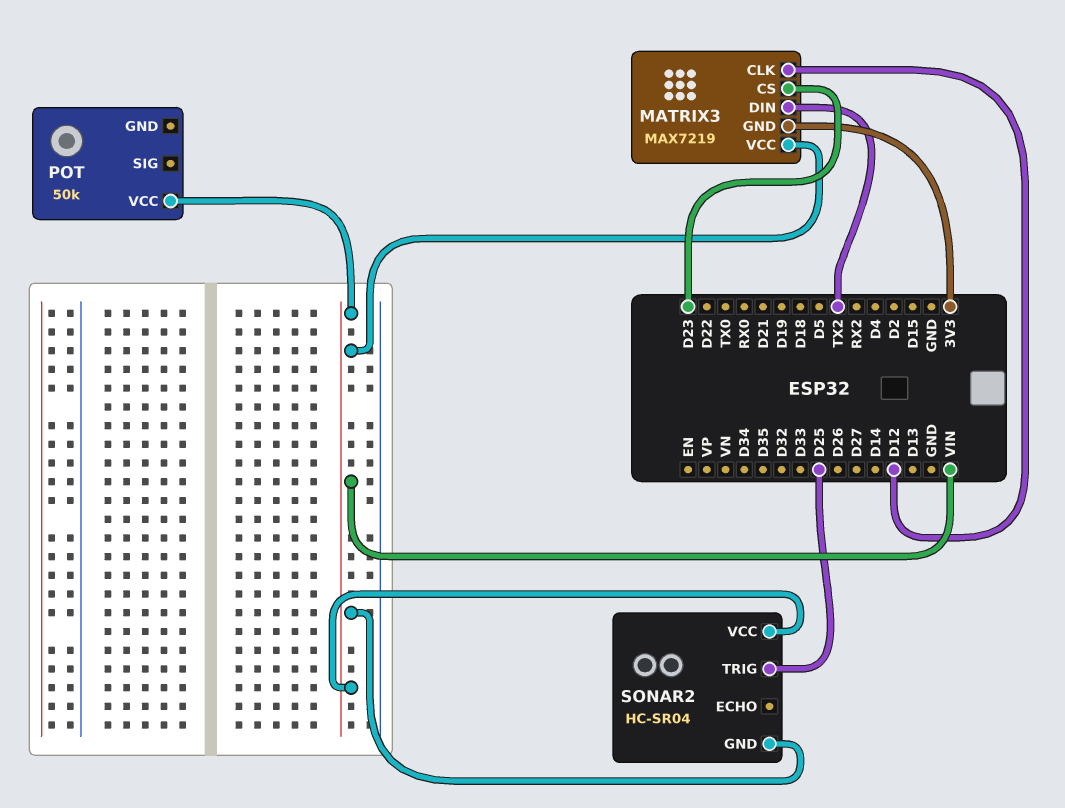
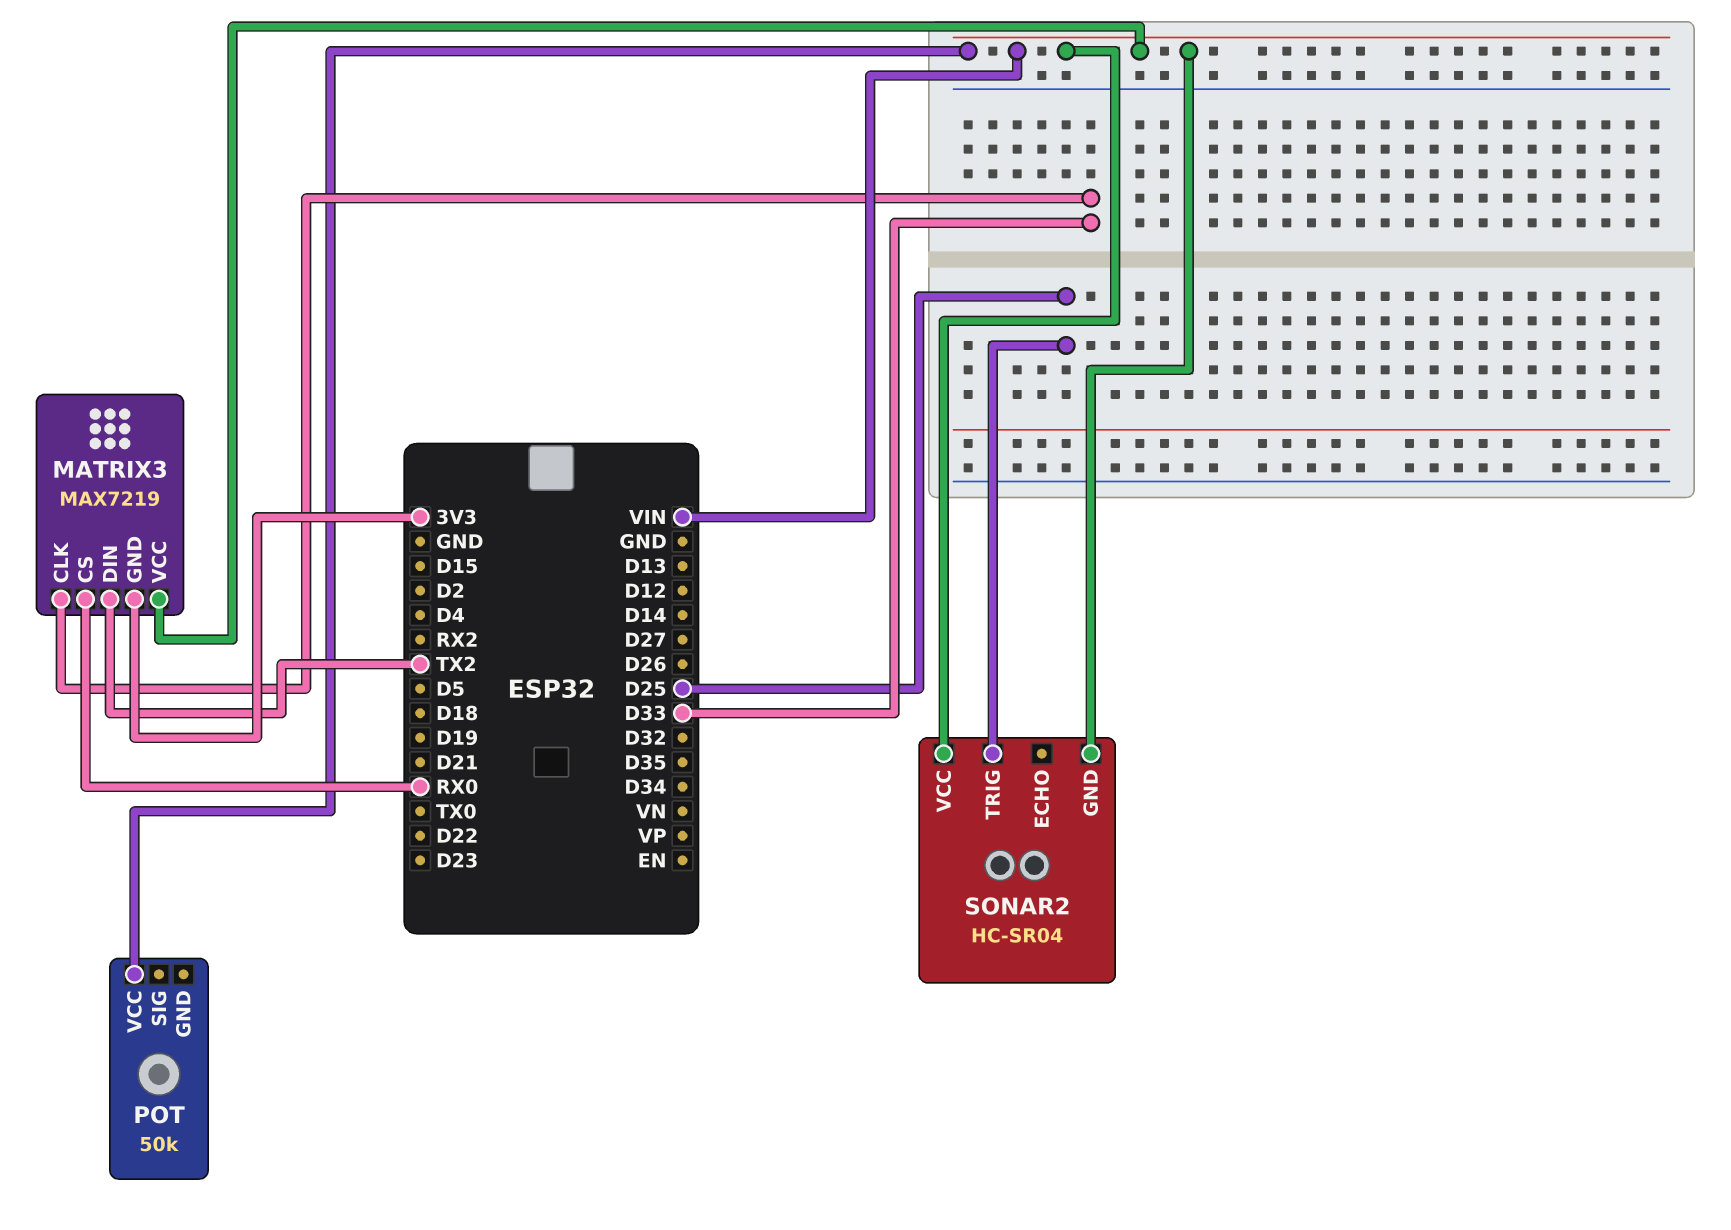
MATRIX3 pin CLK: D12 -> D33
MATRIX3 pin CS: D23 -> RX0

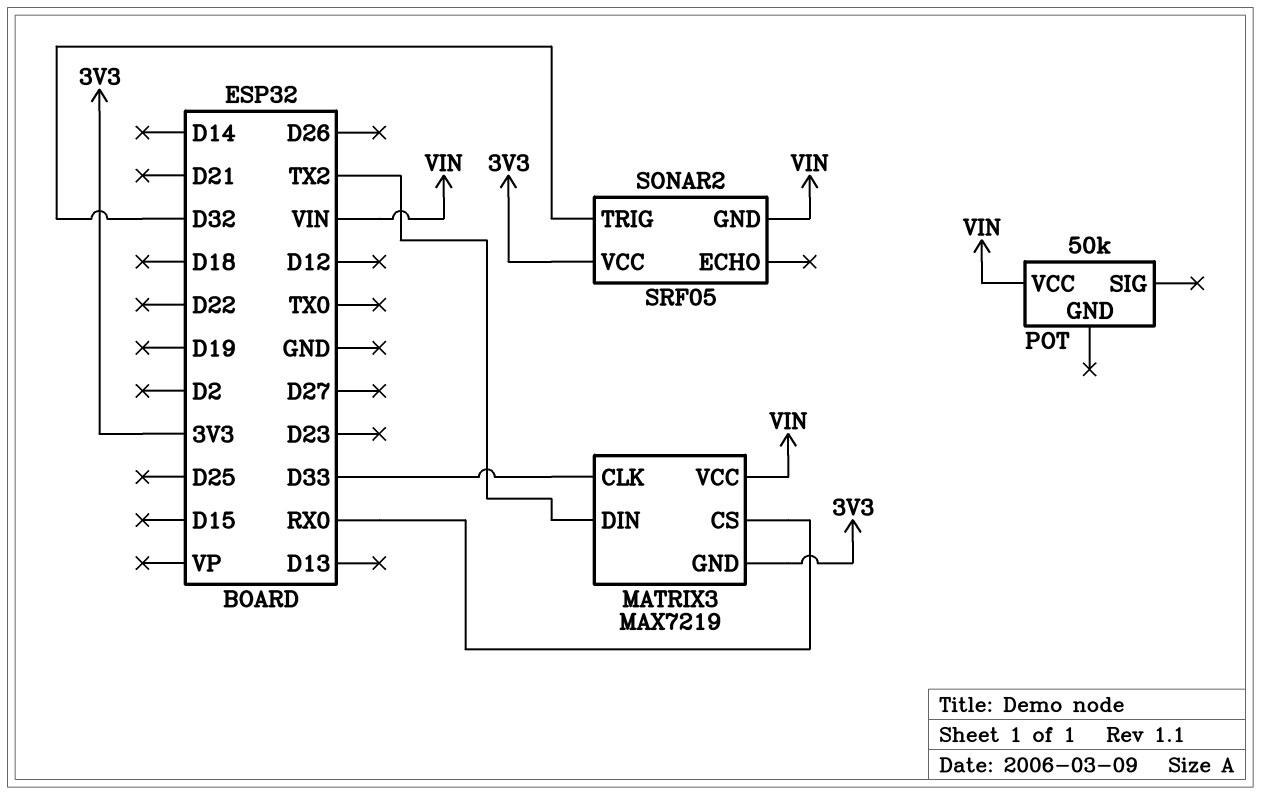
SONAR2: HC-SR04 -> SRF05
SONAR2 pin TRIG: D25 -> D32
SONAR2 pin VCC: VIN -> 3V3

